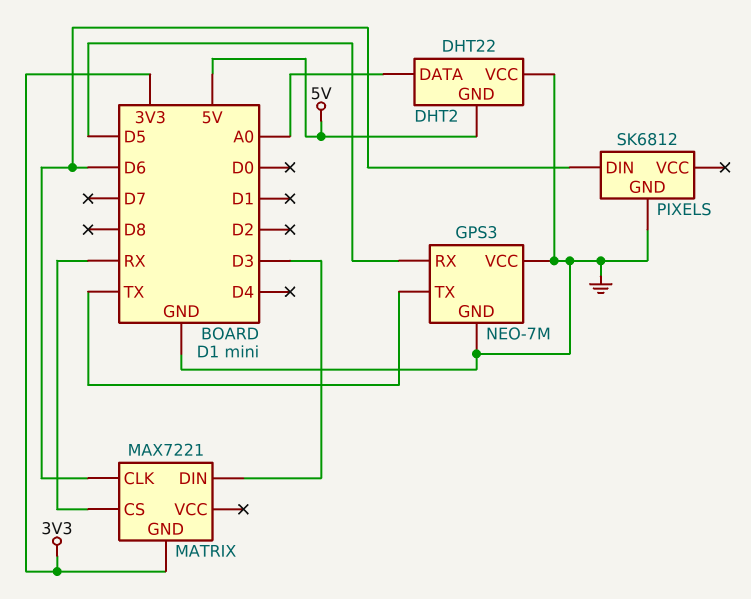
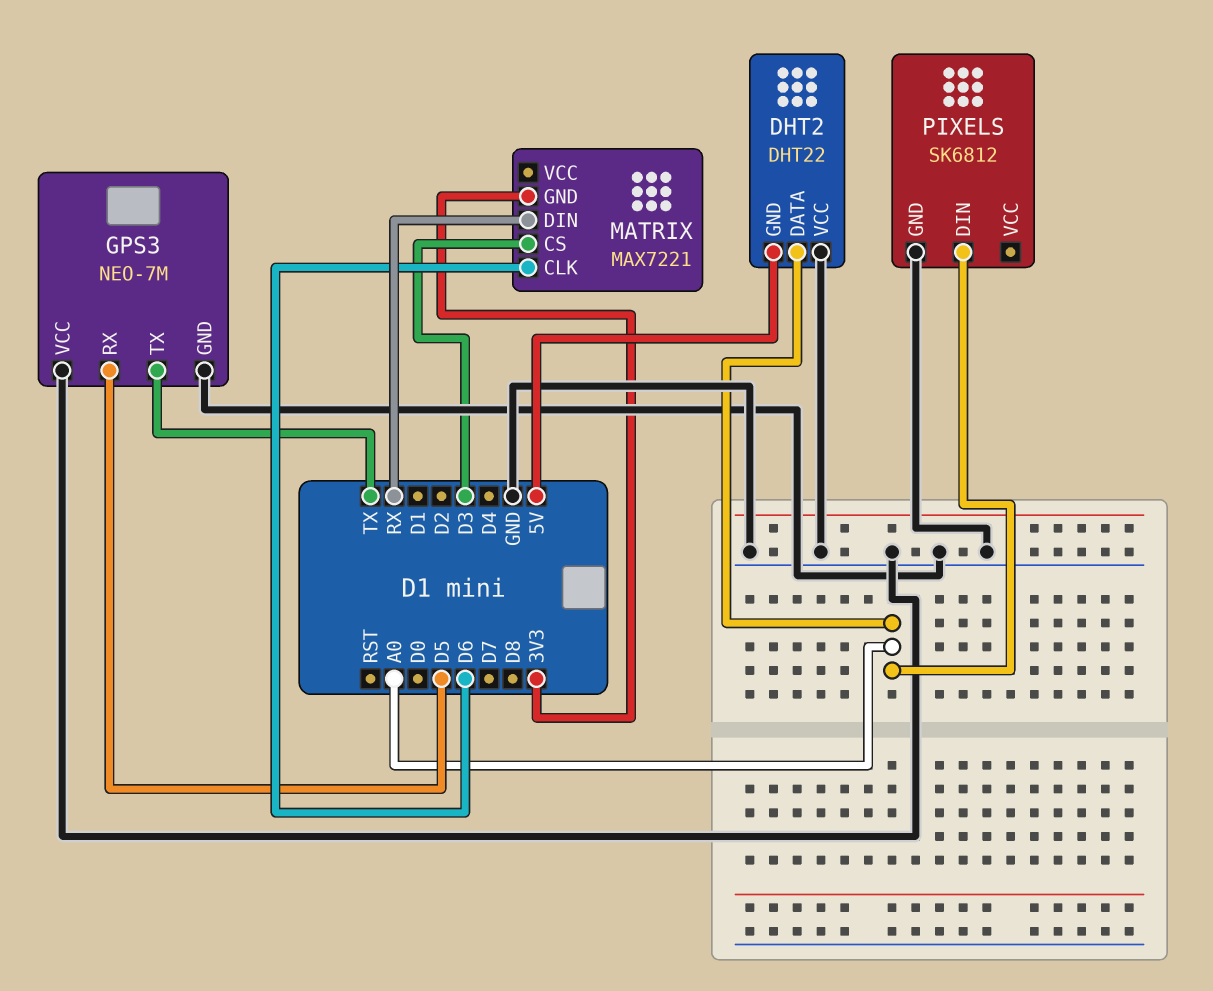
MATRIX pin CS: RX -> D3
MATRIX pin DIN: D3 -> RX
PIXELS pin DIN: D6 -> A0

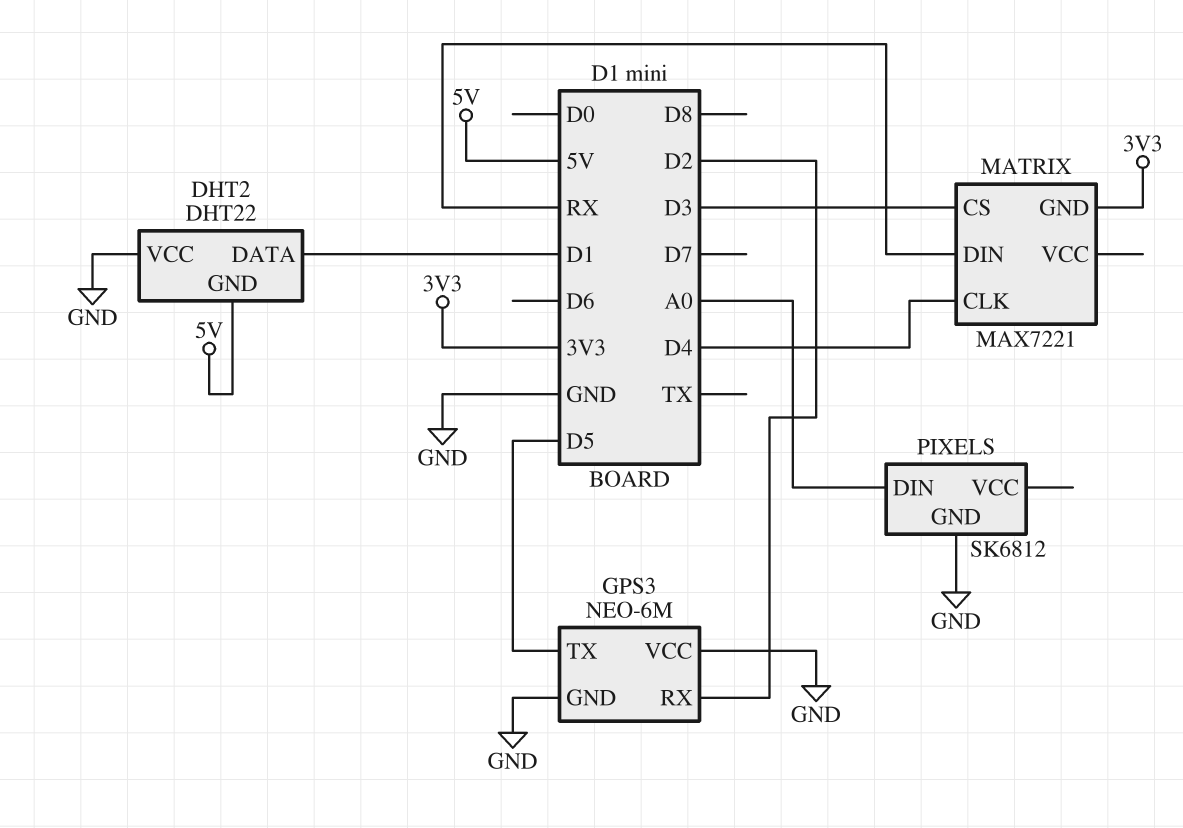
DHT2 pin DATA: A0 -> D1
GPS3: NEO-7M -> NEO-6M
GPS3 pin RX: D5 -> D2
GPS3 pin TX: TX -> D5
MATRIX pin CLK: D6 -> D4

